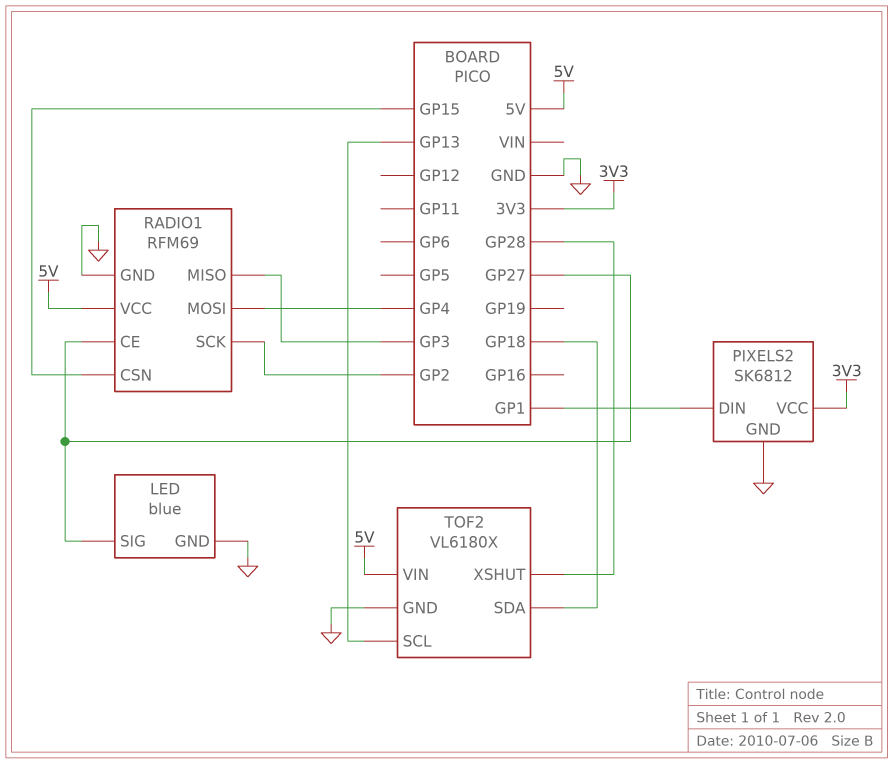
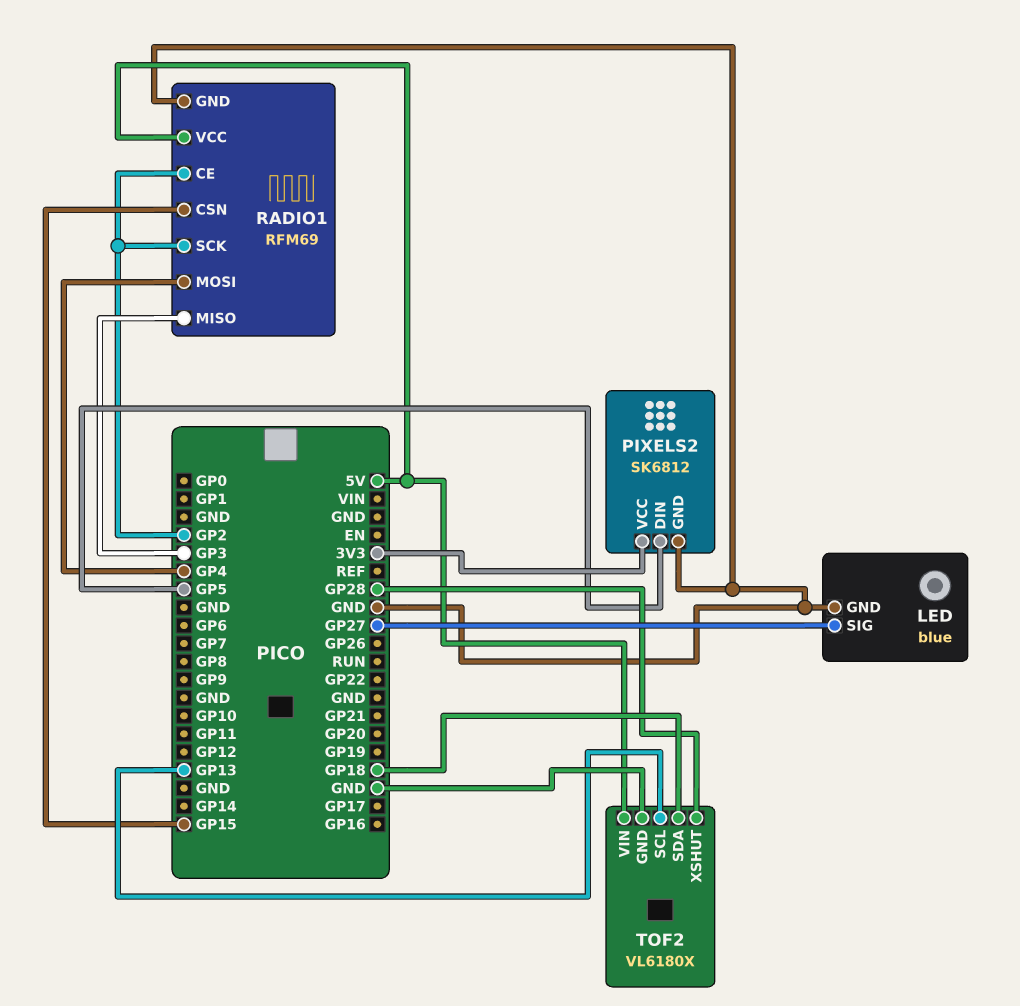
PIXELS2 pin DIN: GP1 -> GP5
RADIO1 pin CE: GP27 -> GP2

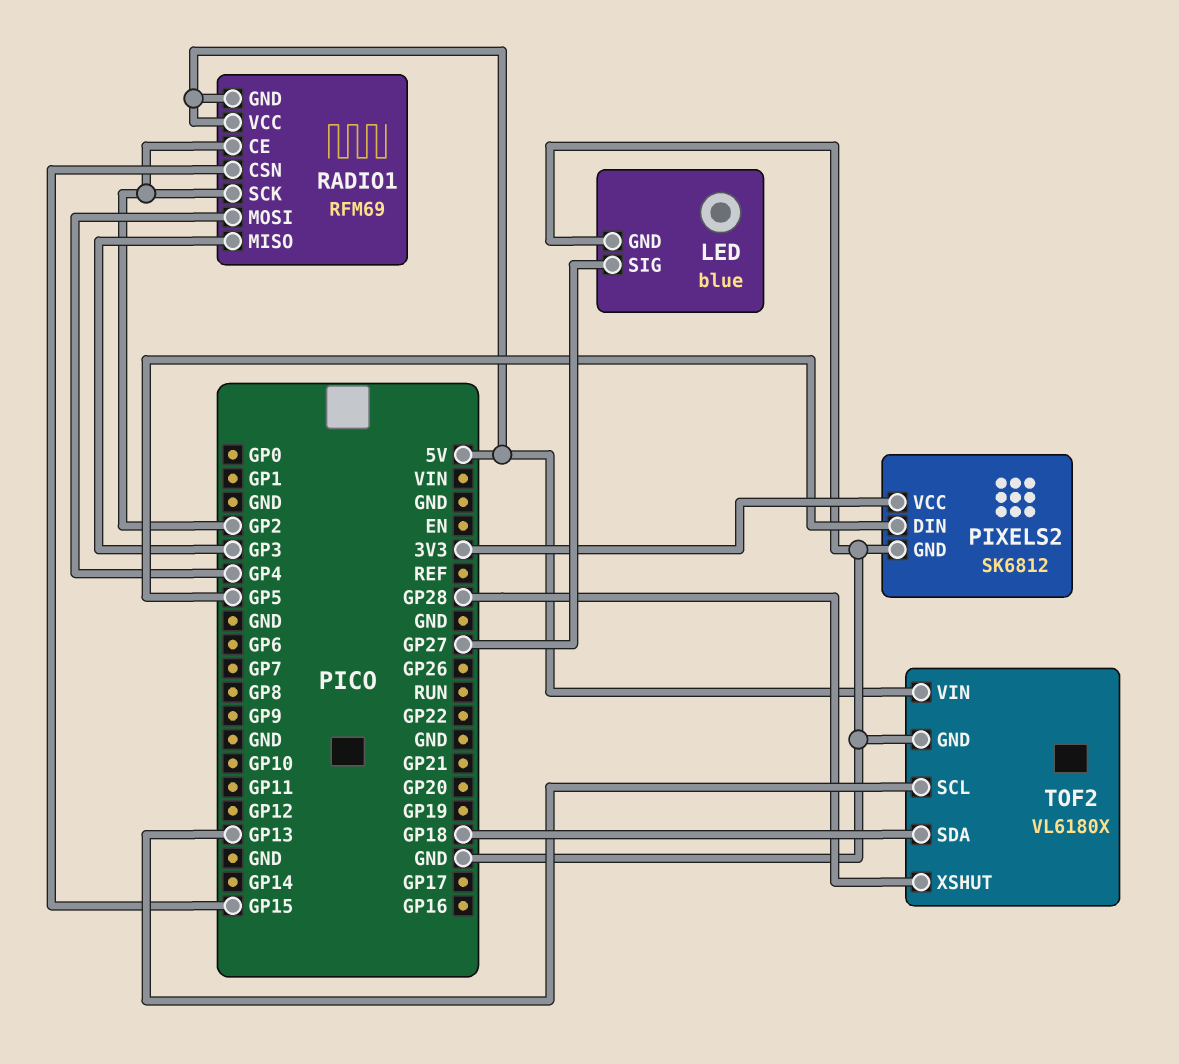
RADIO1 pin GND: GND -> 5V

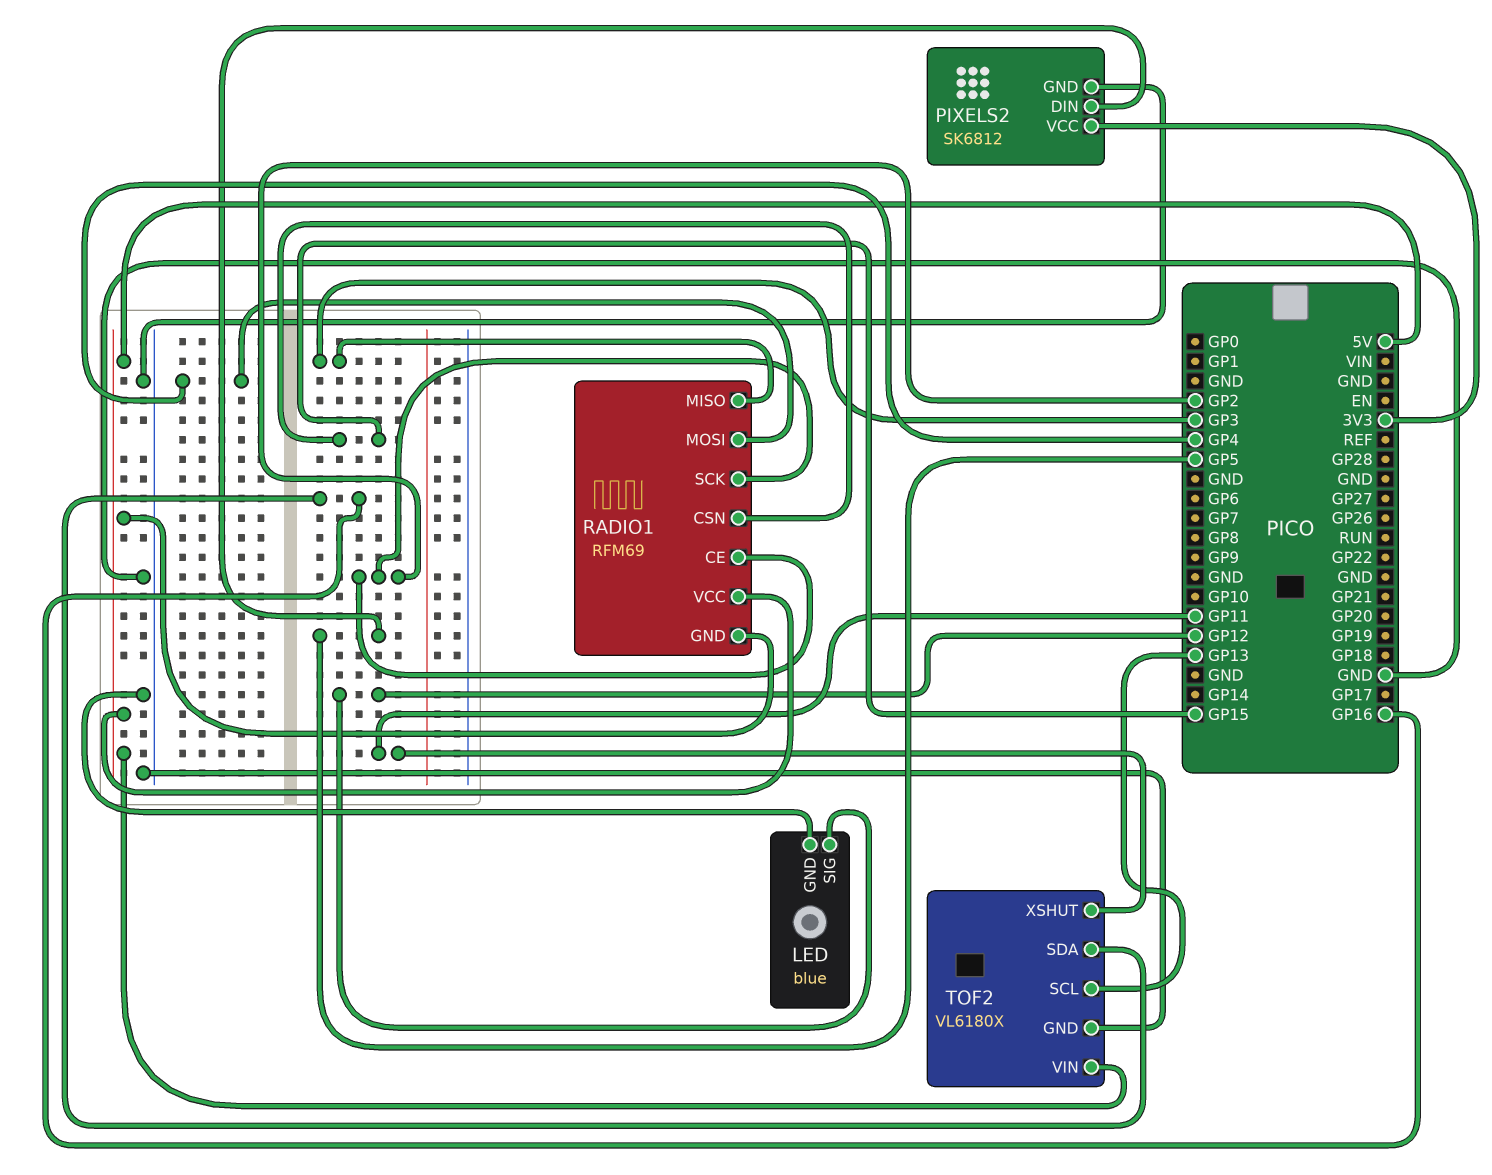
LED pin SIG: GP27 -> GP12
TOF2 pin SDA: GP18 -> GP16
TOF2 pin XSHUT: GP28 -> GP11

